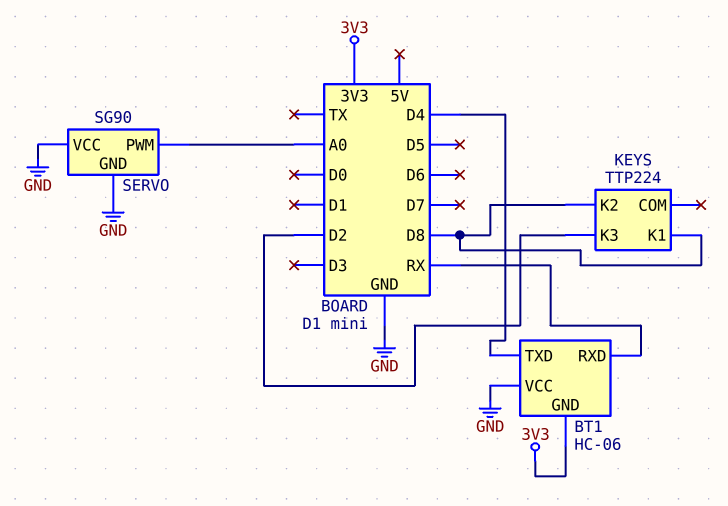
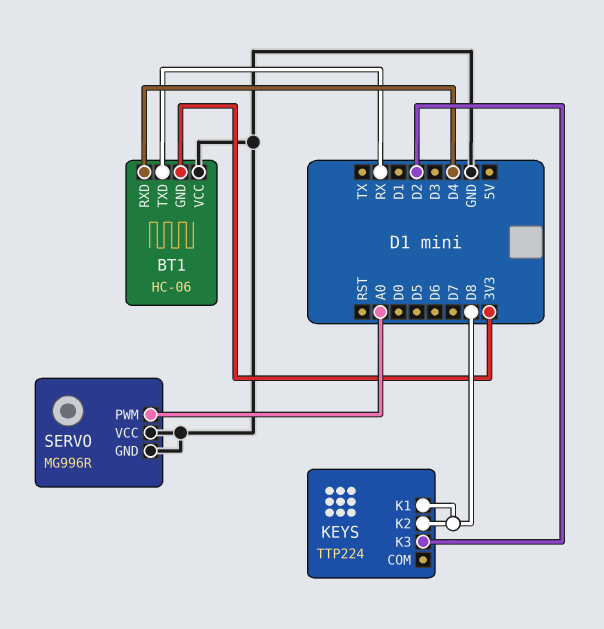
BT1 pin RXD: RX -> D4
BT1 pin TXD: D4 -> RX
SERVO: SG90 -> MG996R

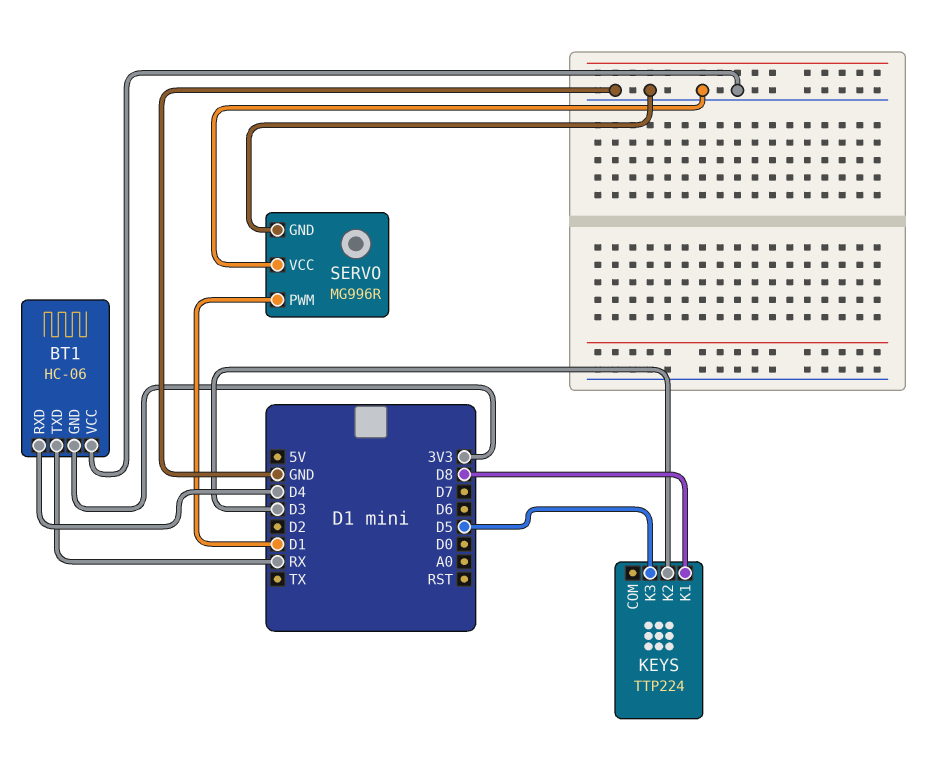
KEYS pin K2: D8 -> D3
KEYS pin K3: D2 -> D5
SERVO pin PWM: A0 -> D1

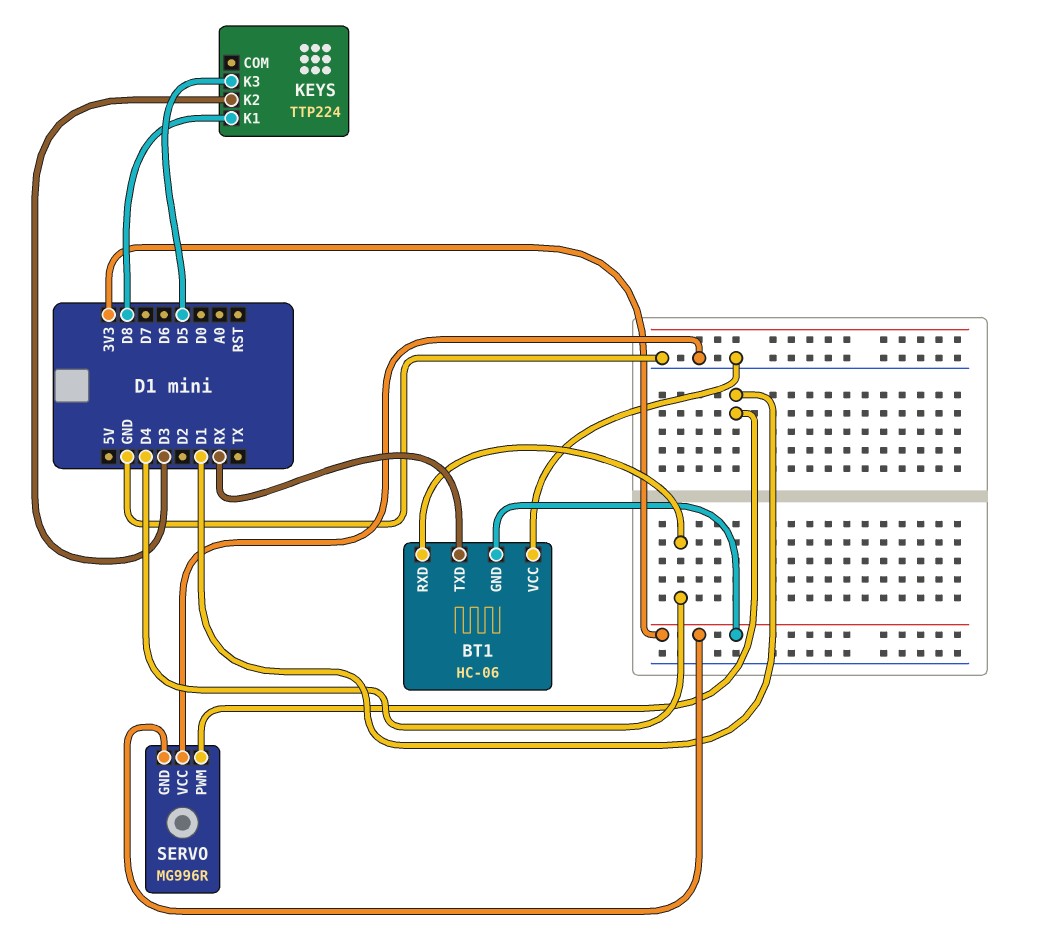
SERVO pin GND: GND -> 3V3

